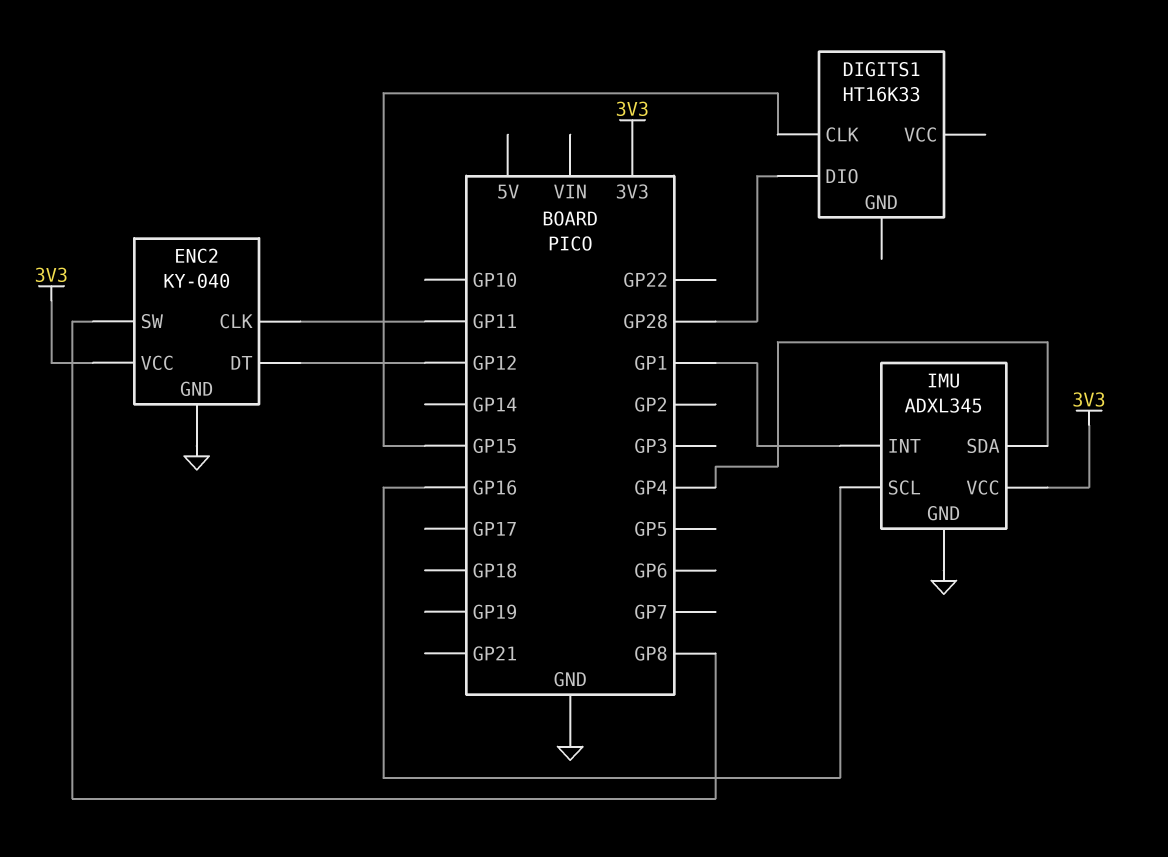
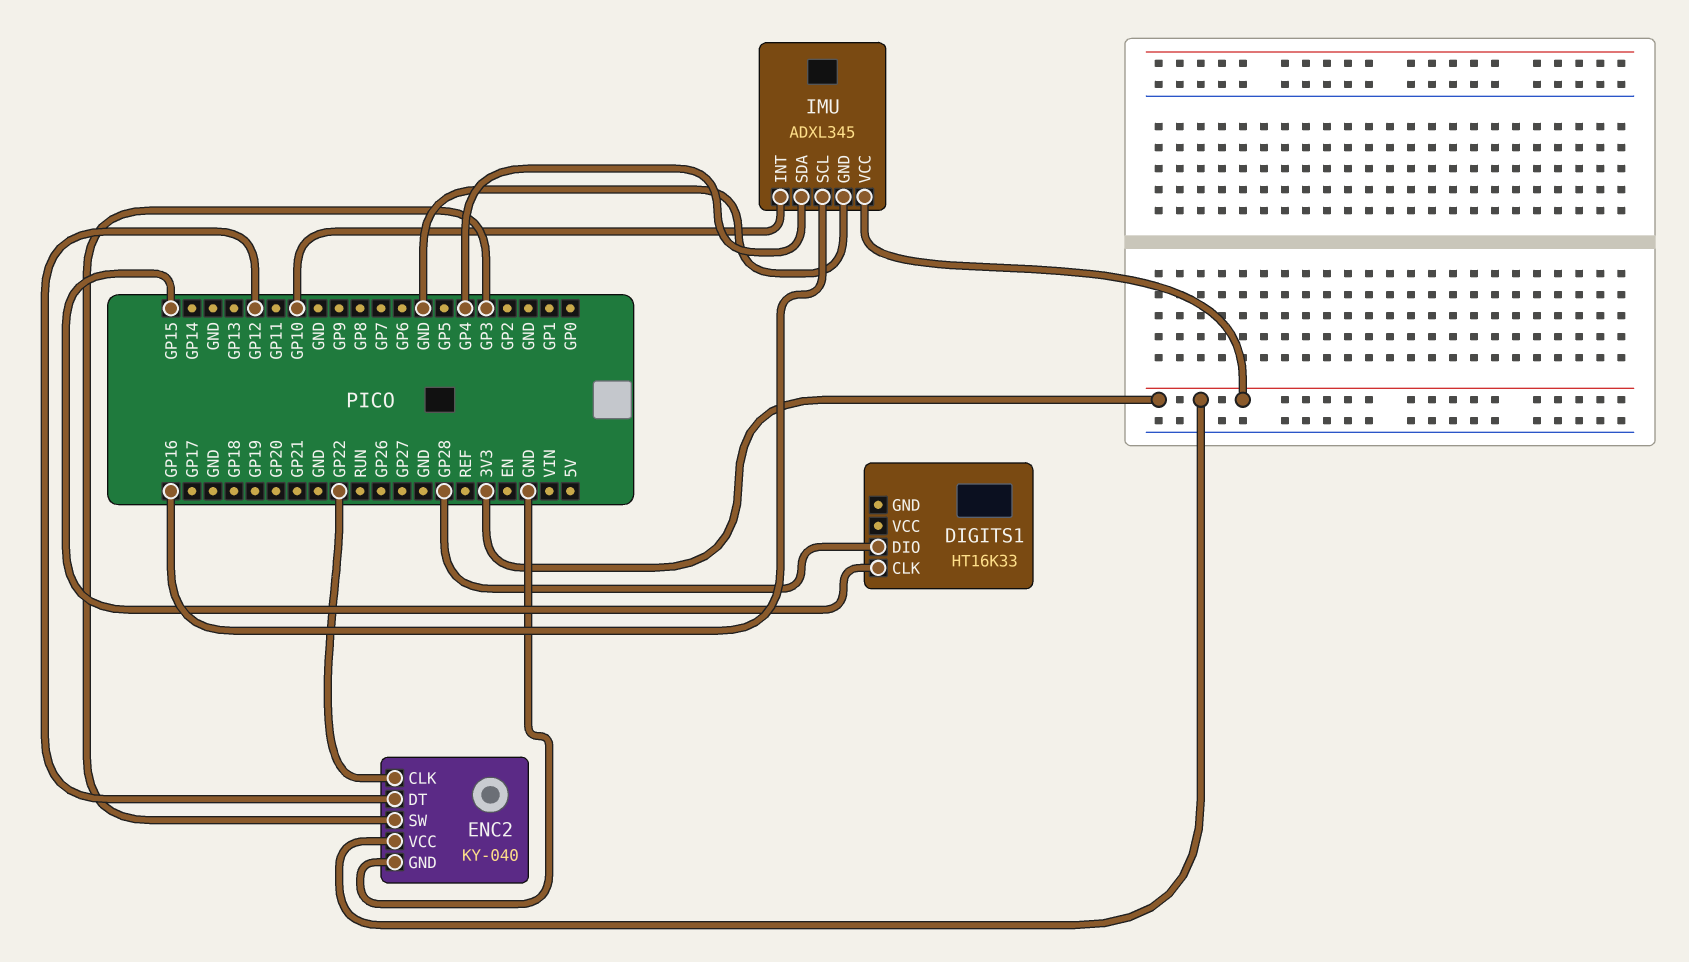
ENC2 pin CLK: GP11 -> GP22
ENC2 pin SW: GP8 -> GP3
IMU pin INT: GP1 -> GP10

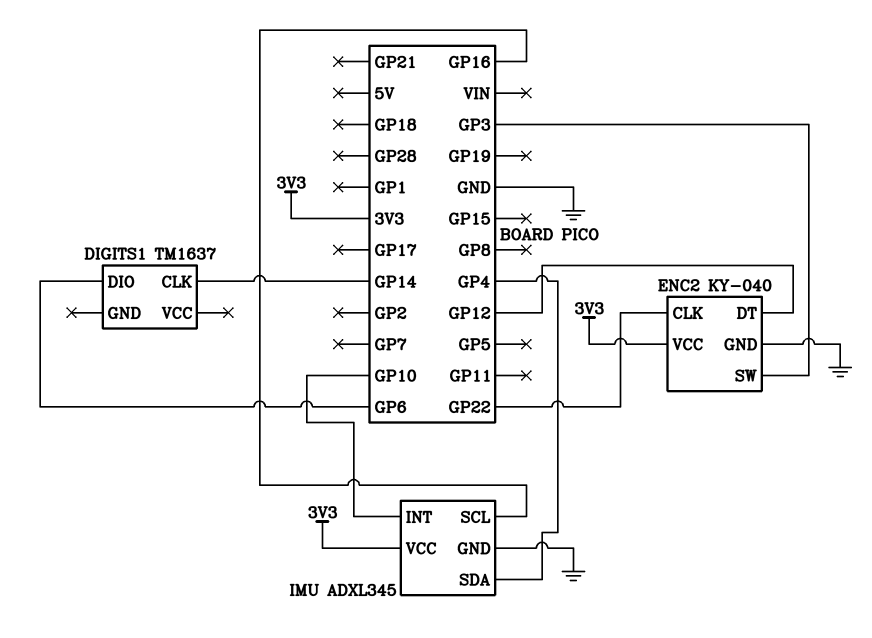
DIGITS1: HT16K33 -> TM1637
DIGITS1 pin CLK: GP15 -> GP14
DIGITS1 pin DIO: GP28 -> GP6

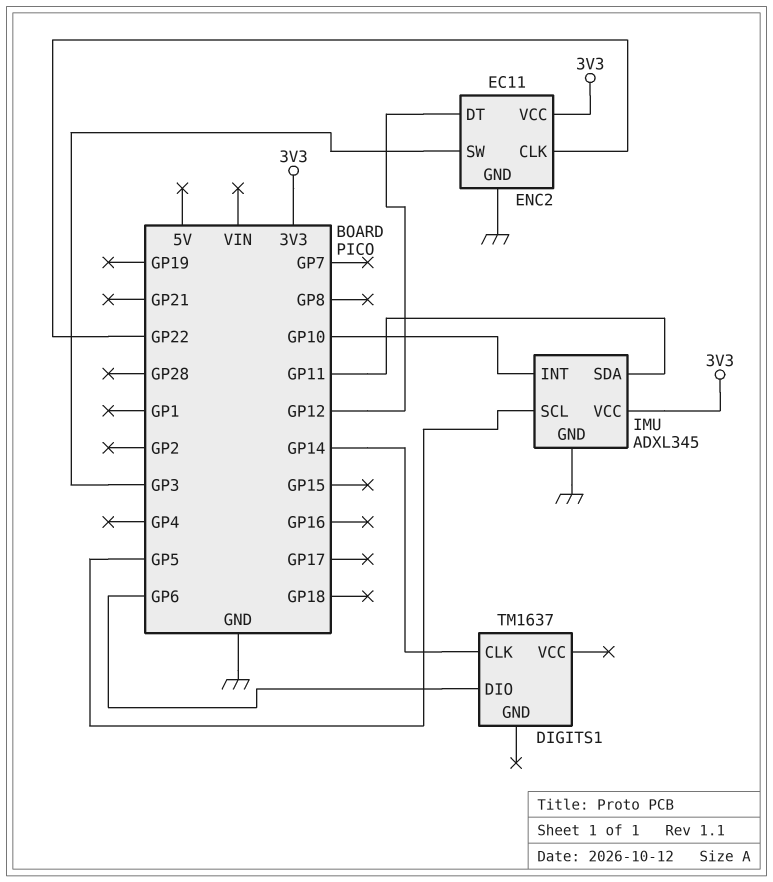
ENC2: KY-040 -> EC11
IMU pin SCL: GP16 -> GP5
IMU pin SDA: GP4 -> GP11

